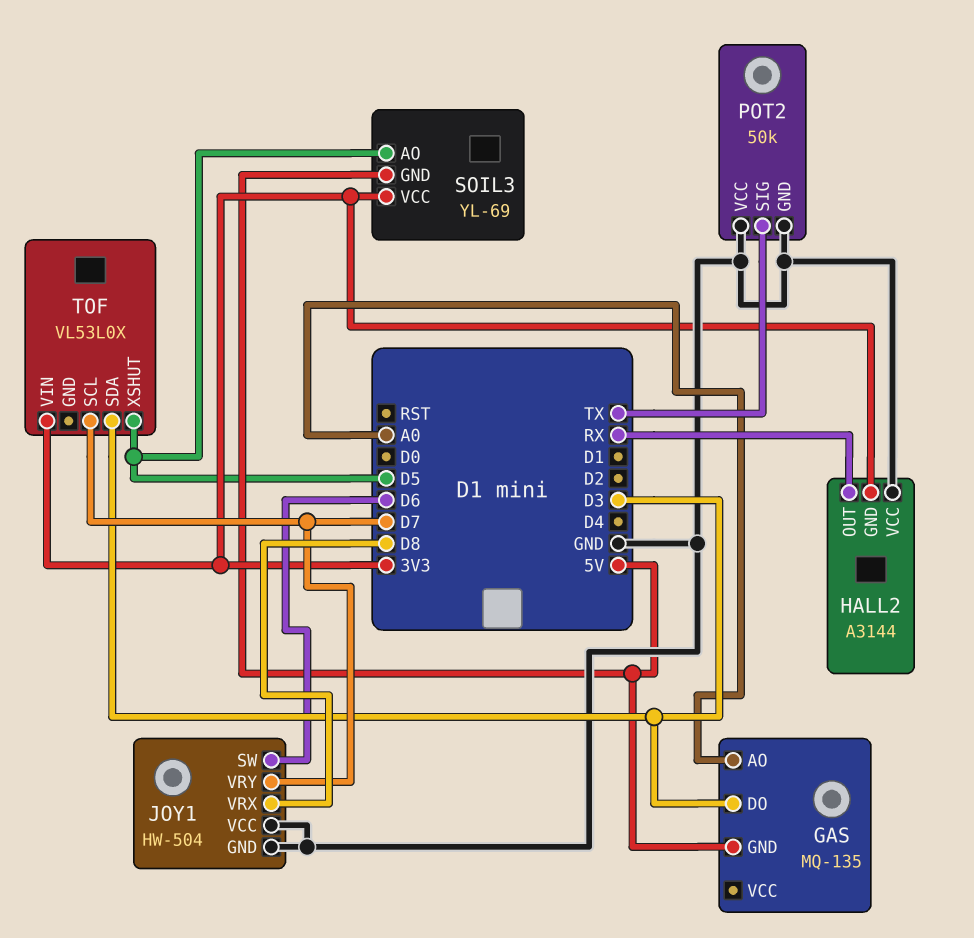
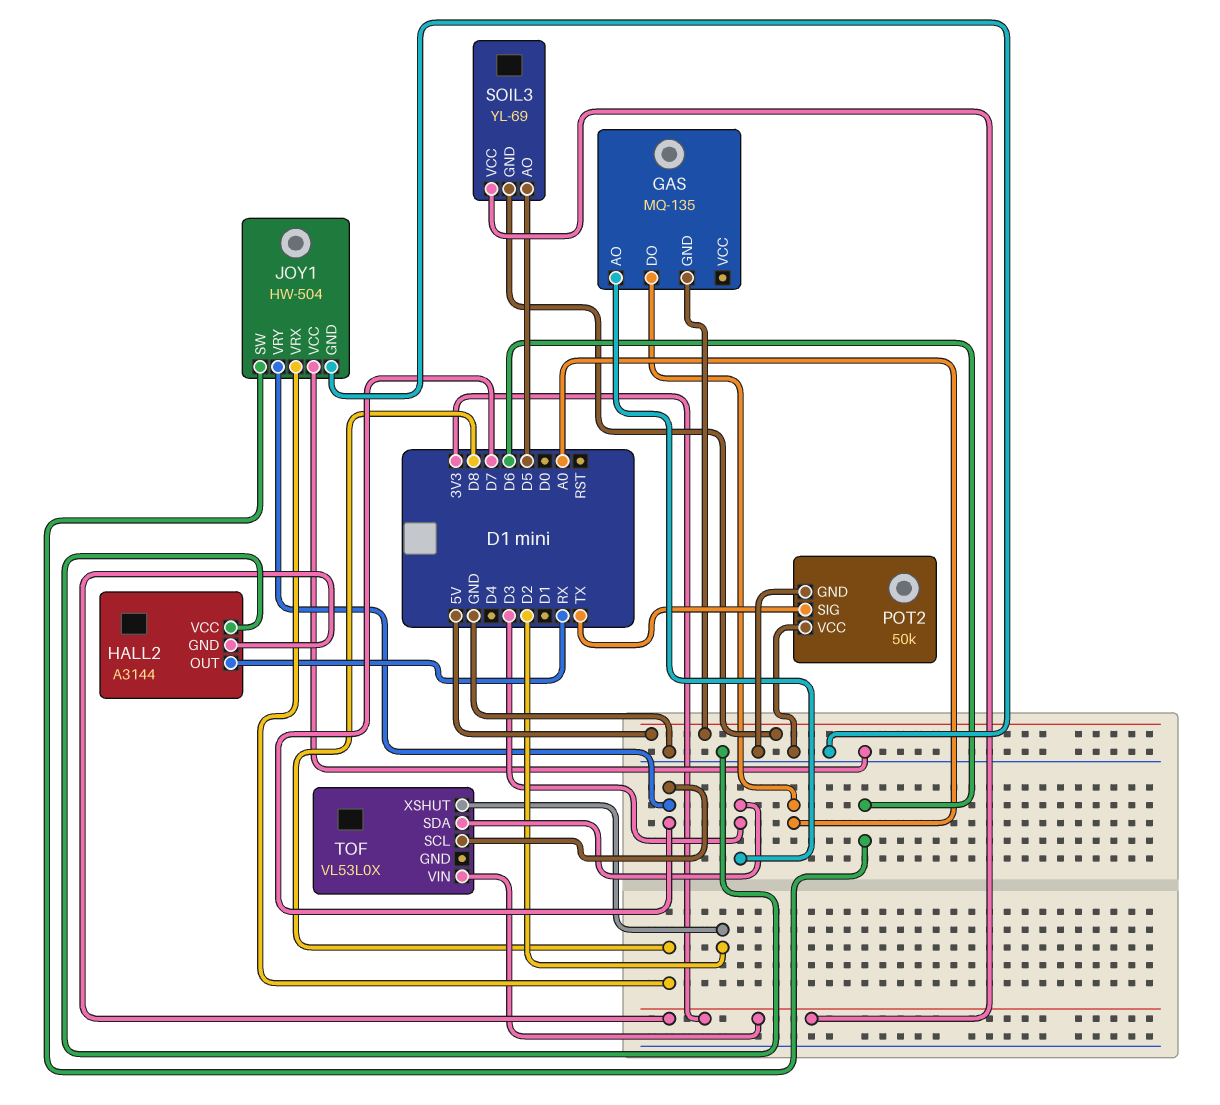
GAS pin AO: A0 -> D3
GAS pin DO: D3 -> A0
TOF pin XSHUT: D5 -> D2

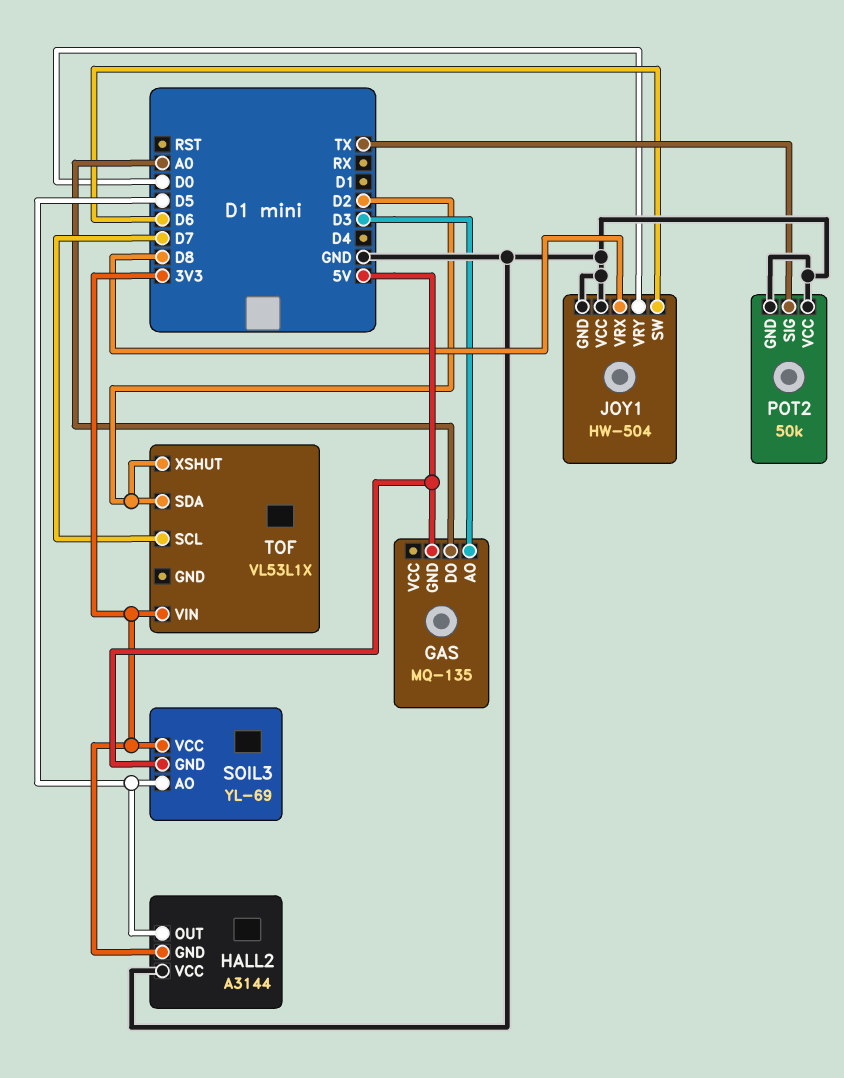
HALL2 pin OUT: RX -> D5
JOY1 pin VRY: D7 -> D0
TOF: VL53L0X -> VL53L1X
TOF pin SDA: D3 -> D2

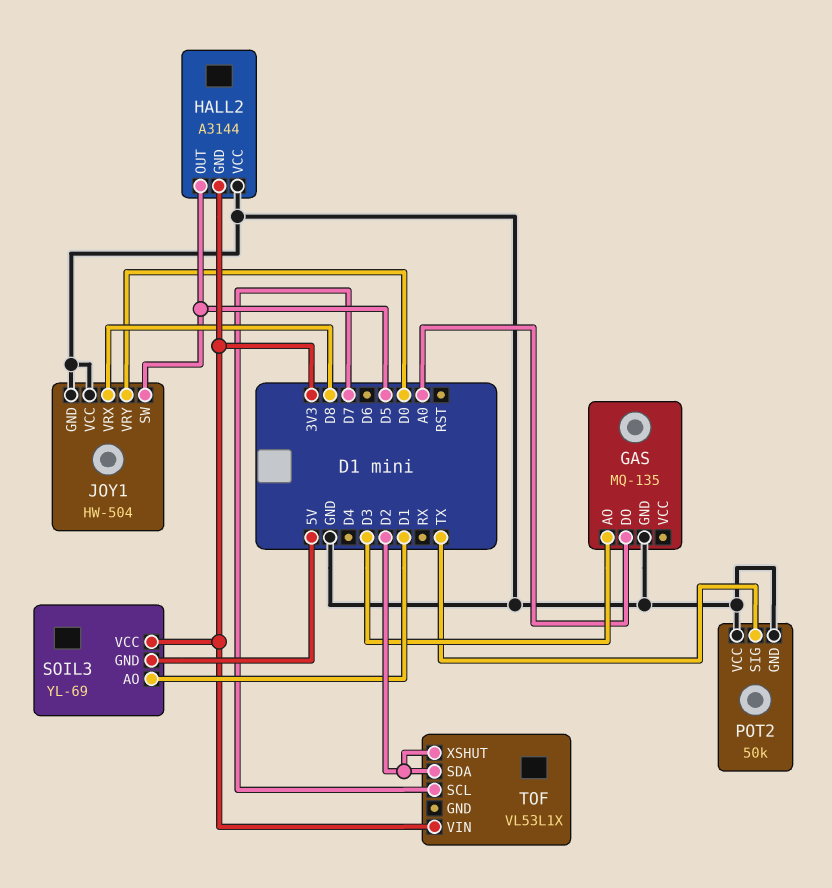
GAS pin GND: 5V -> GND
JOY1 pin SW: D6 -> D5
SOIL3 pin AO: D5 -> D1

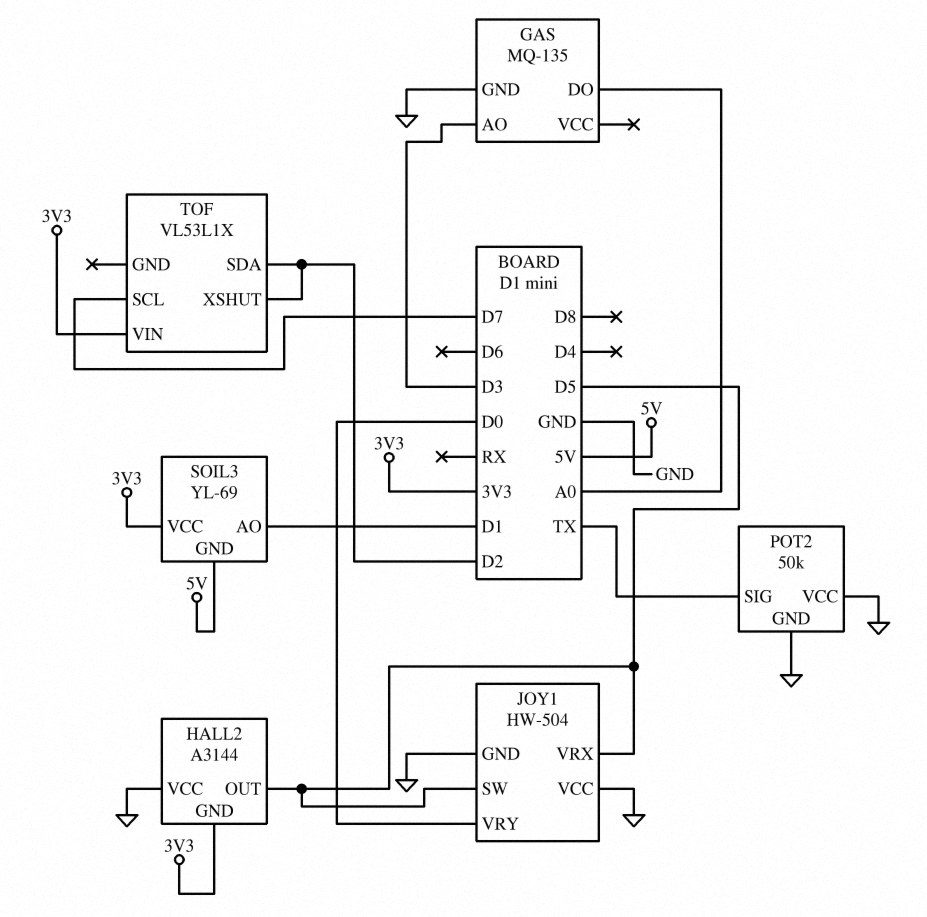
JOY1 pin VRX: D8 -> D5

